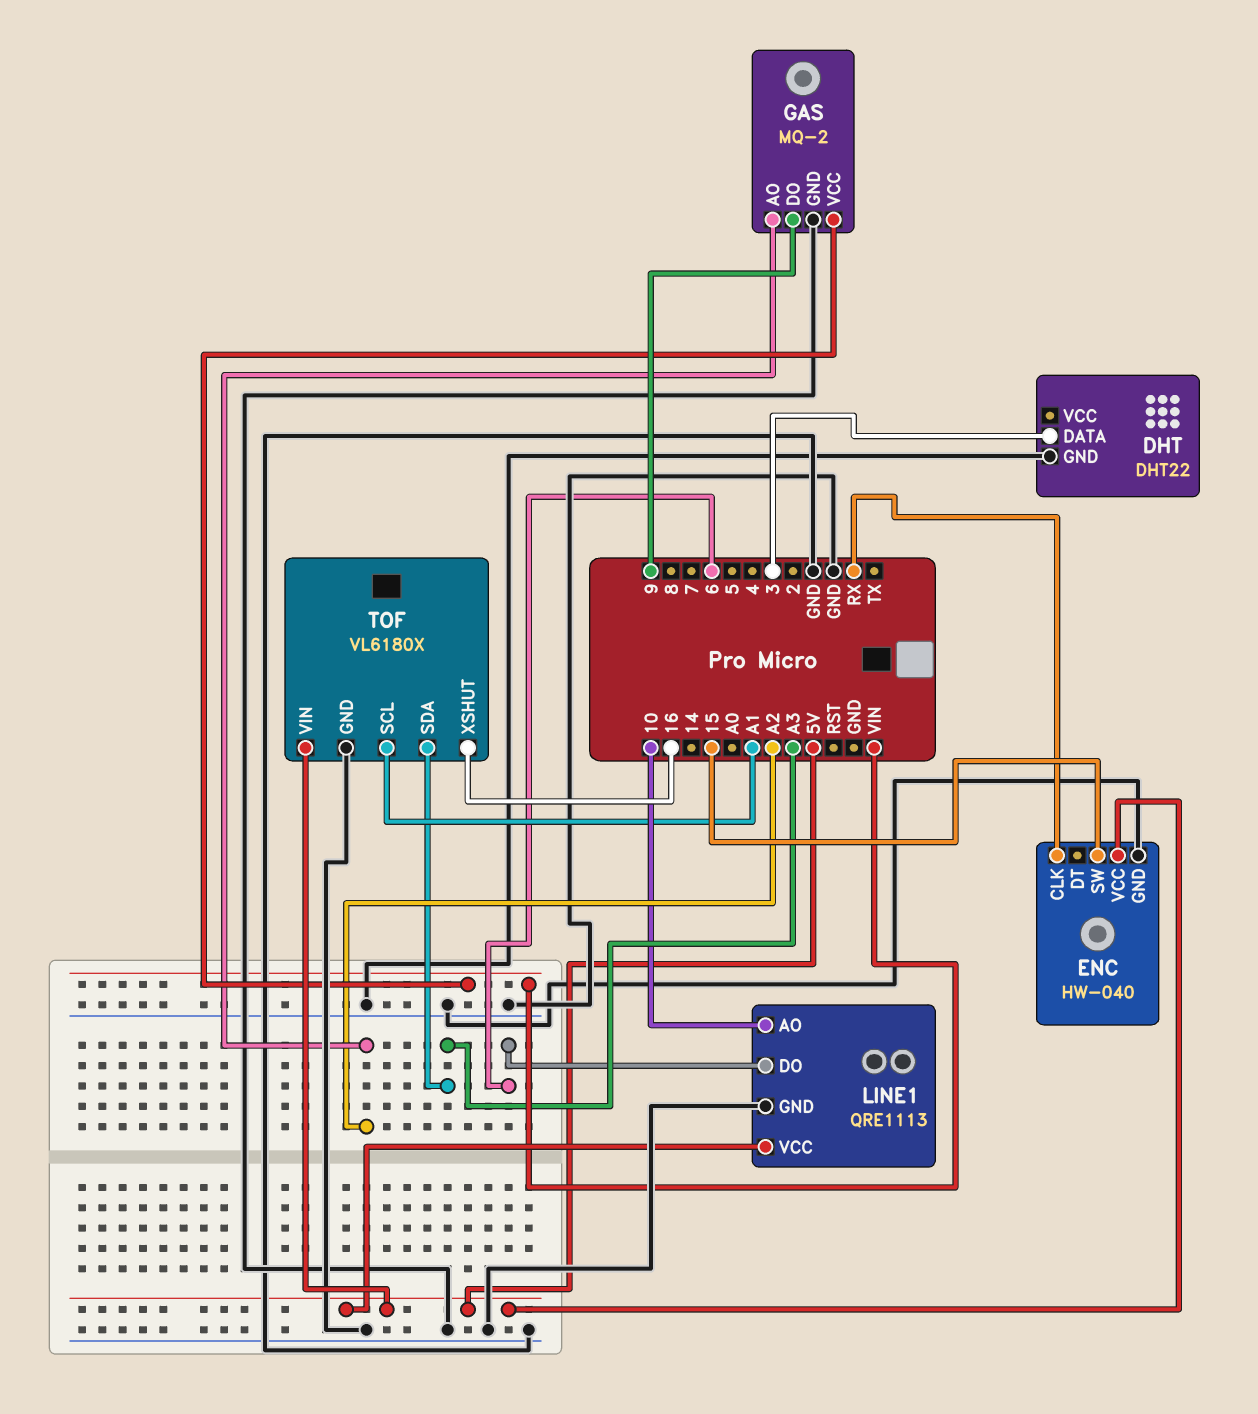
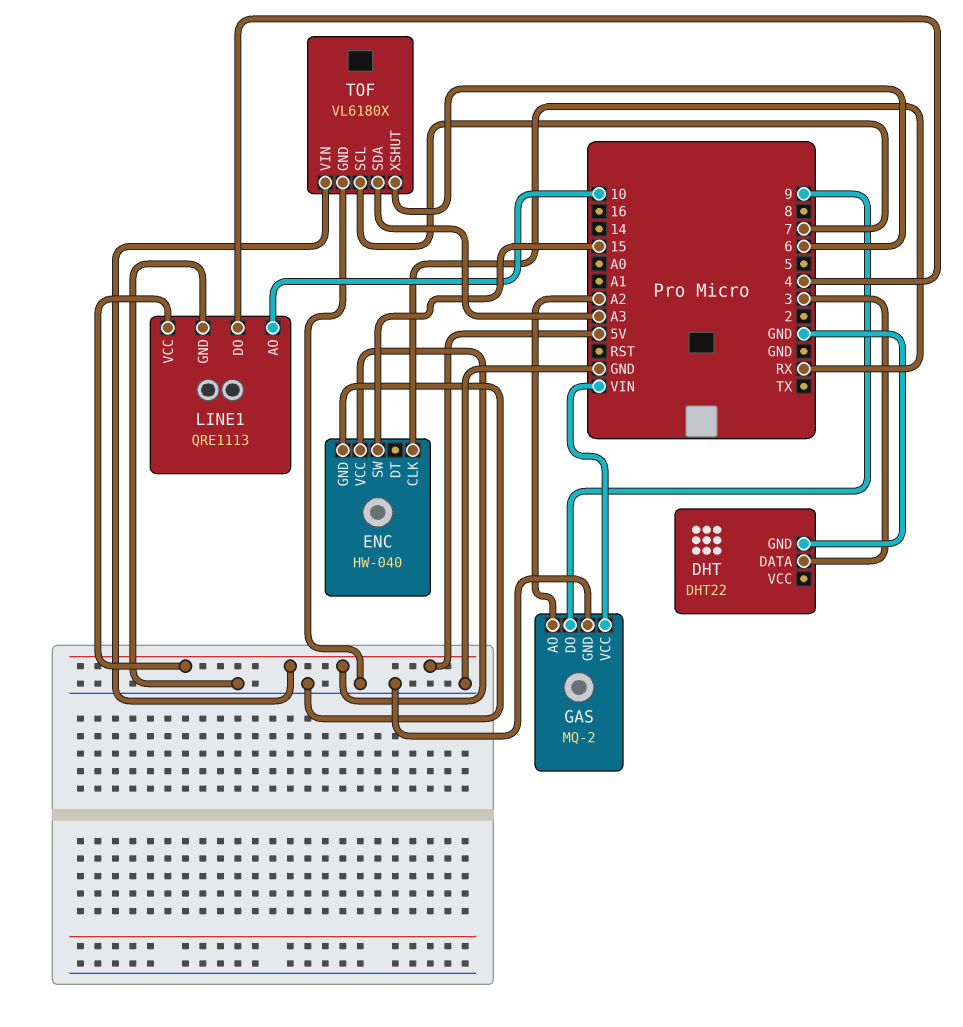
LINE1 pin DO: 6 -> 4
TOF pin SCL: A1 -> 7
TOF pin XSHUT: 16 -> 6

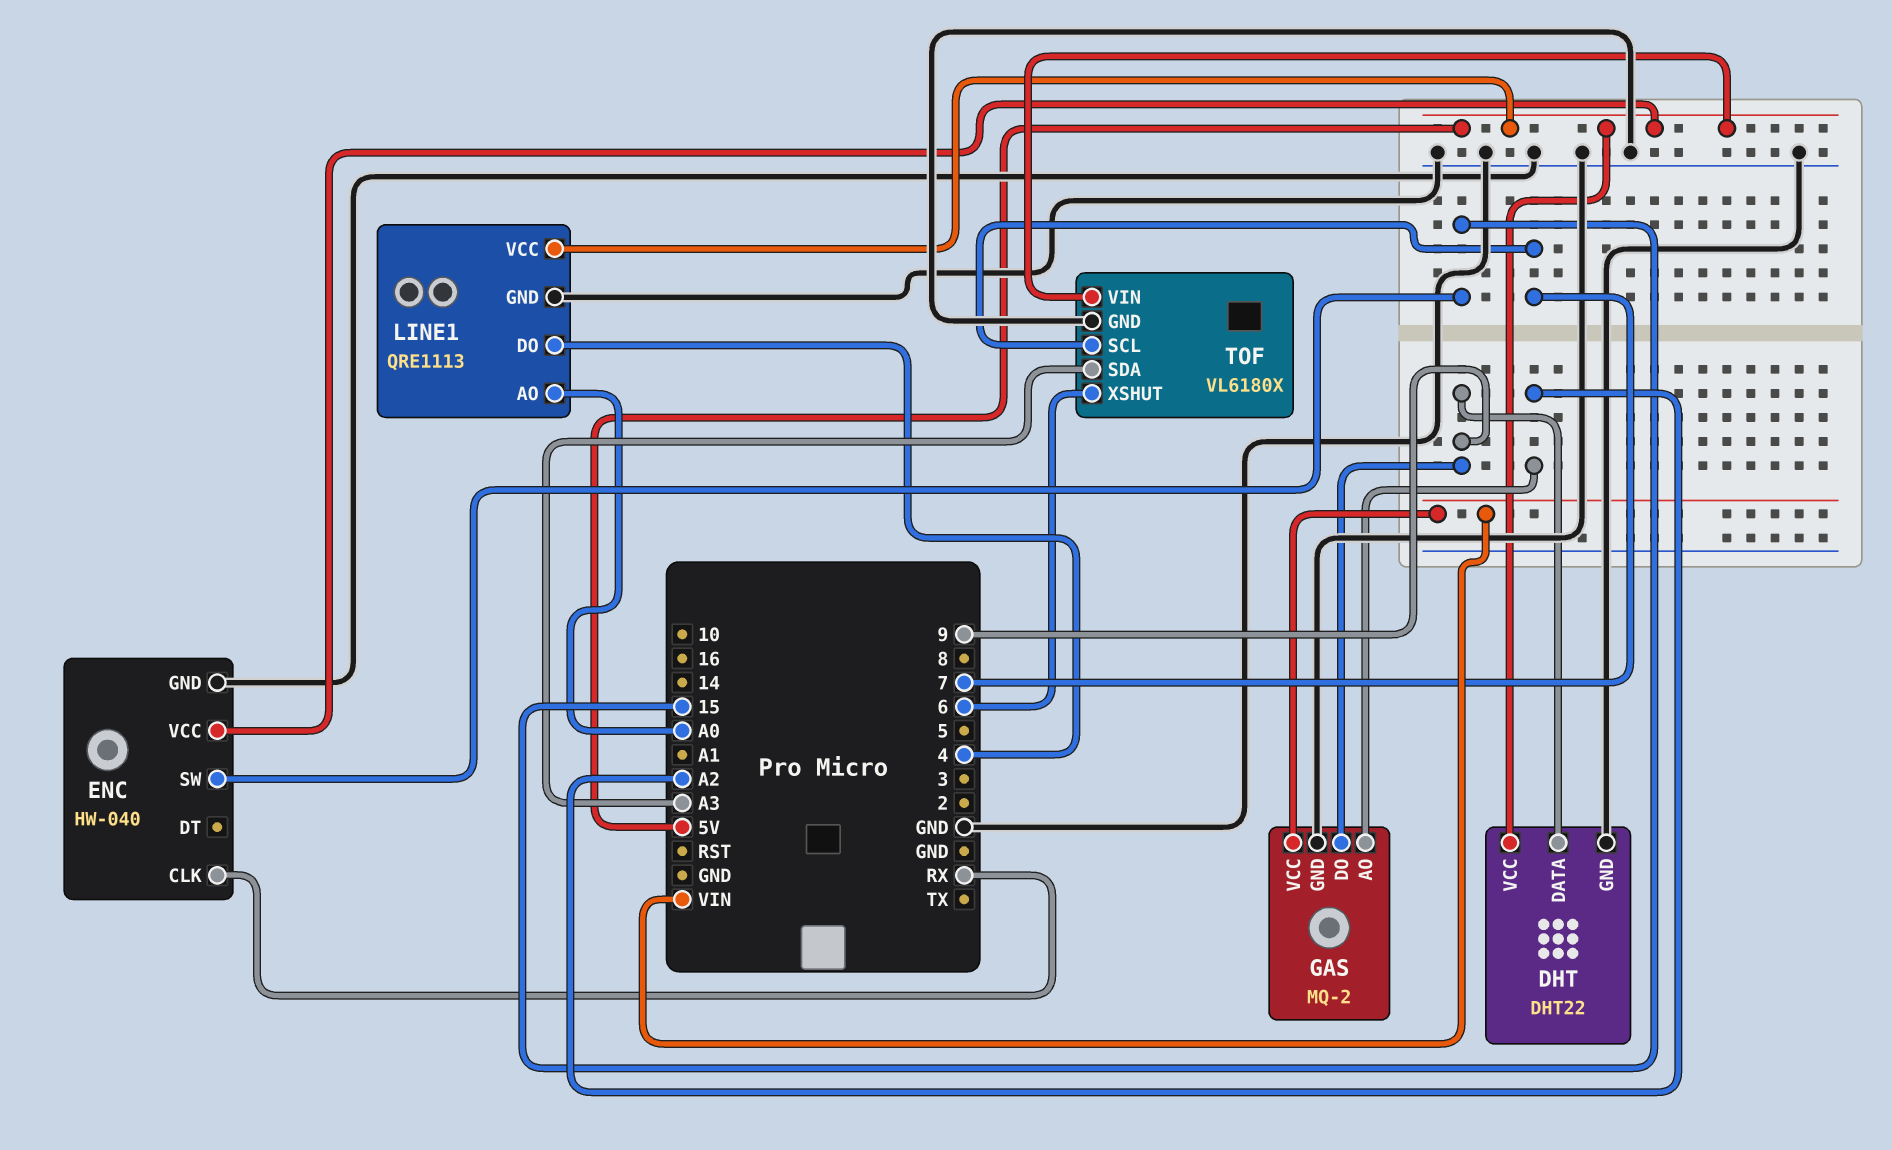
DHT pin DATA: 3 -> 9
DHT pin VCC: none -> 5V
LINE1 pin AO: 10 -> A0

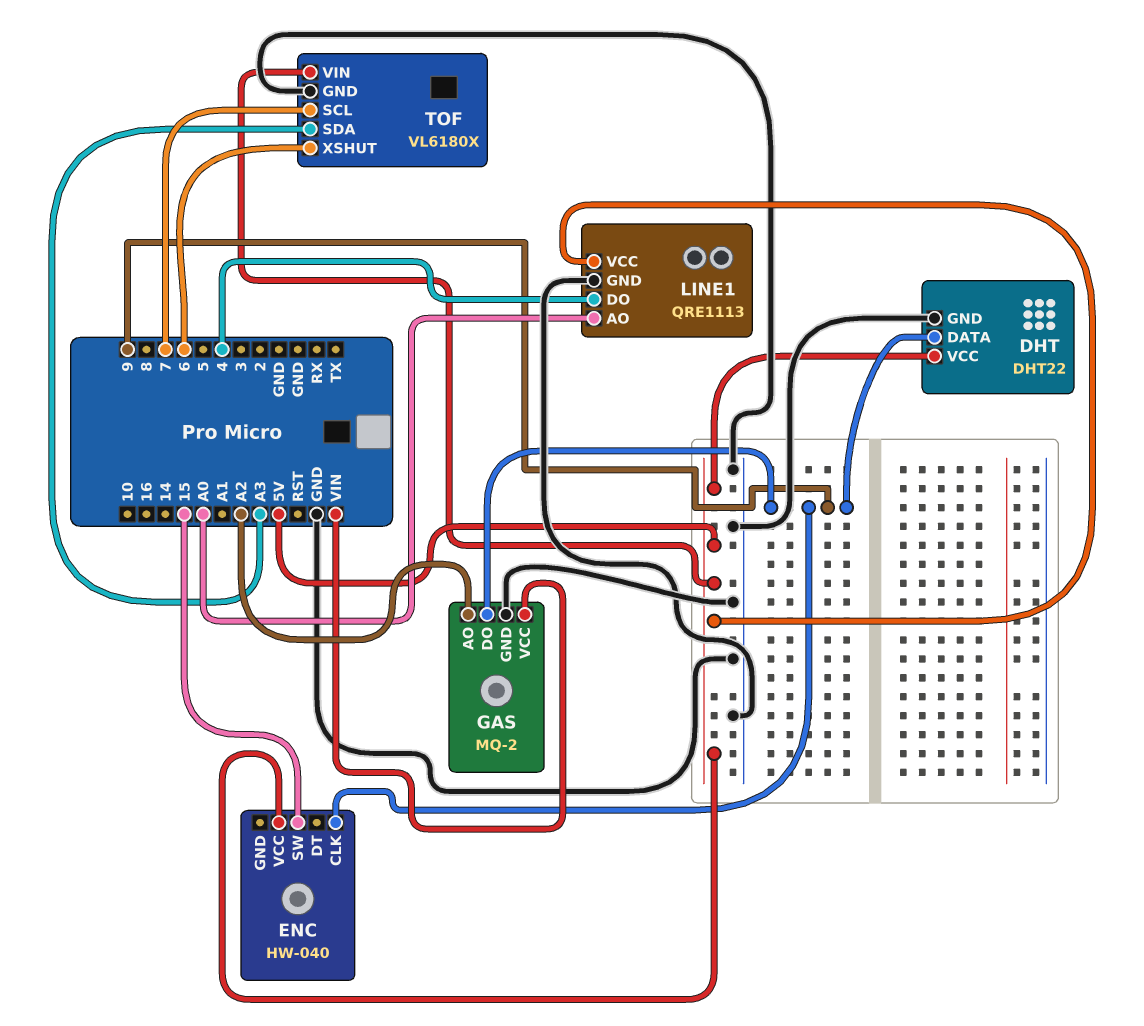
ENC pin CLK: RX -> 9
ENC pin GND: GND -> none

